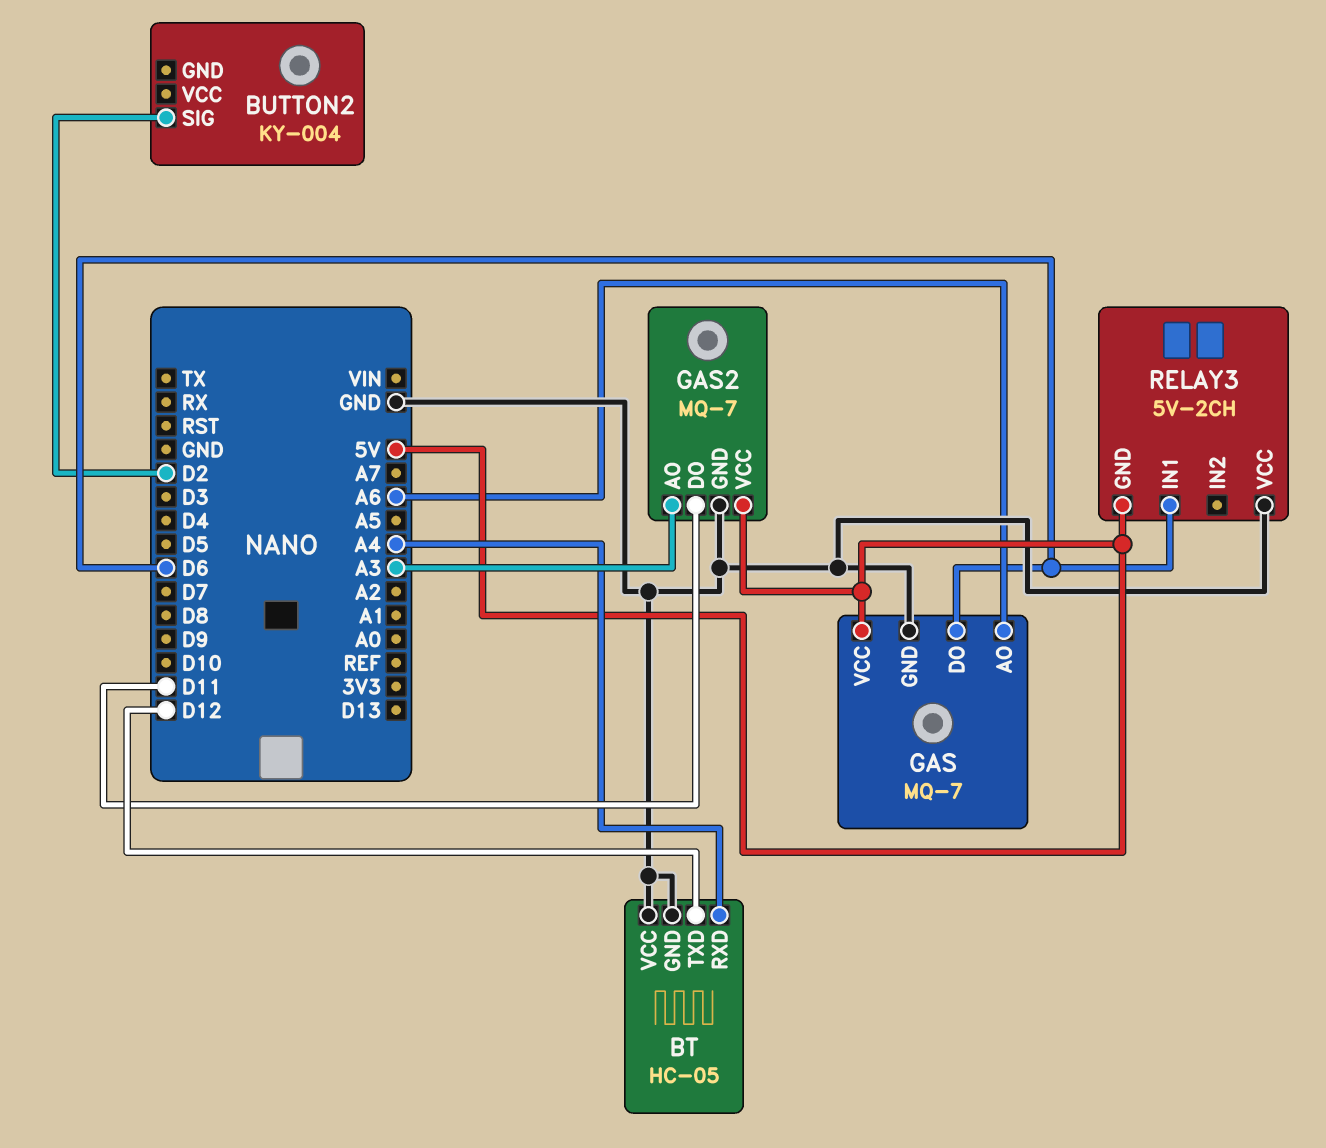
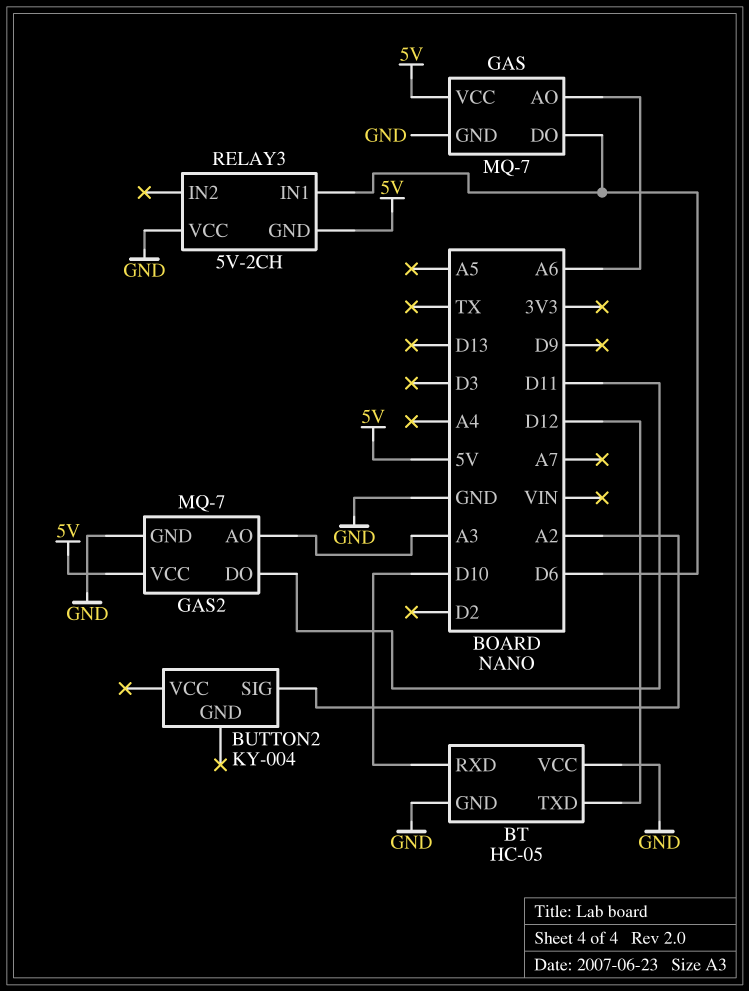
BT pin RXD: A4 -> D10
BUTTON2 pin SIG: D2 -> A2

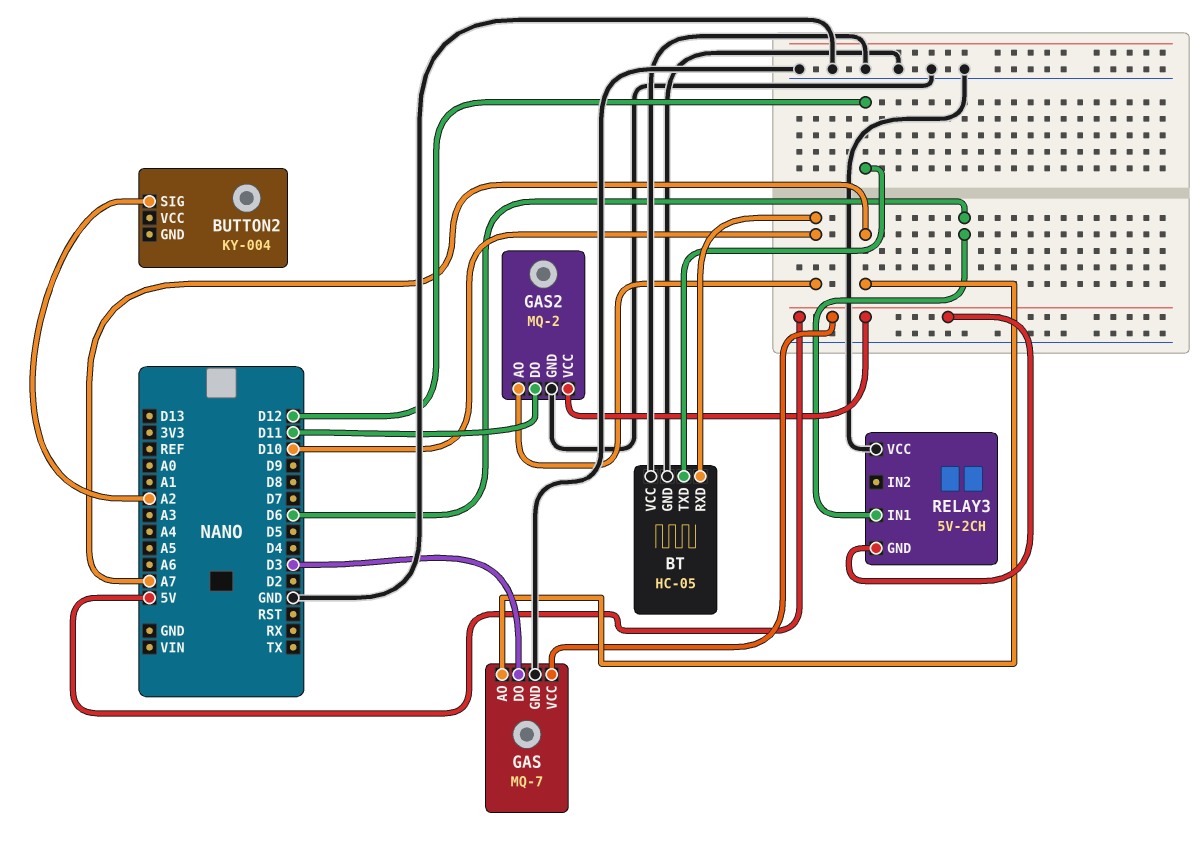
GAS pin AO: A6 -> A7
GAS pin DO: D6 -> D3
GAS2: MQ-7 -> MQ-2
GAS2 pin AO: A3 -> D10

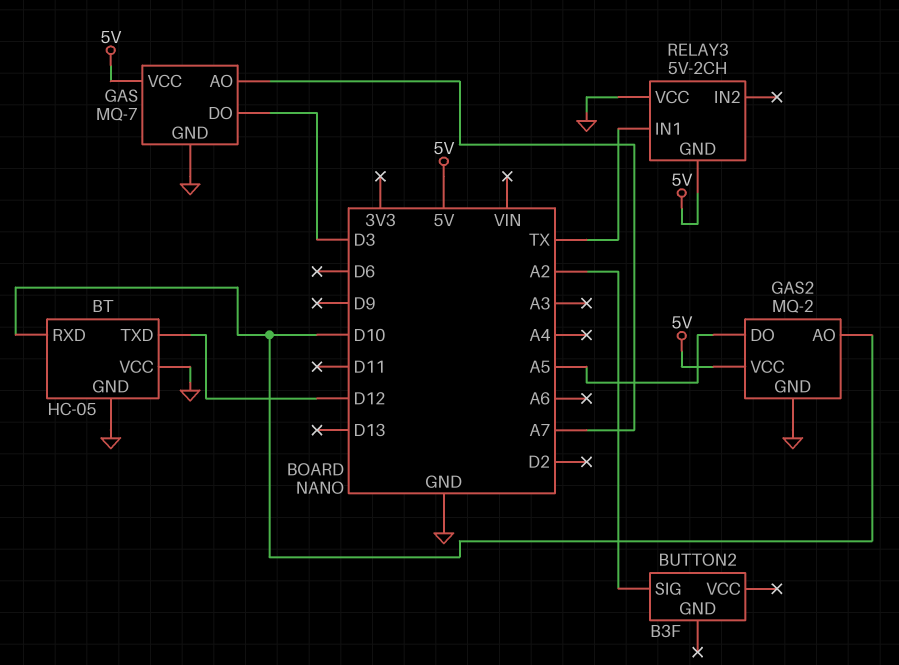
BUTTON2: KY-004 -> B3F
GAS2 pin DO: D11 -> A5
RELAY3 pin IN1: D6 -> TX

